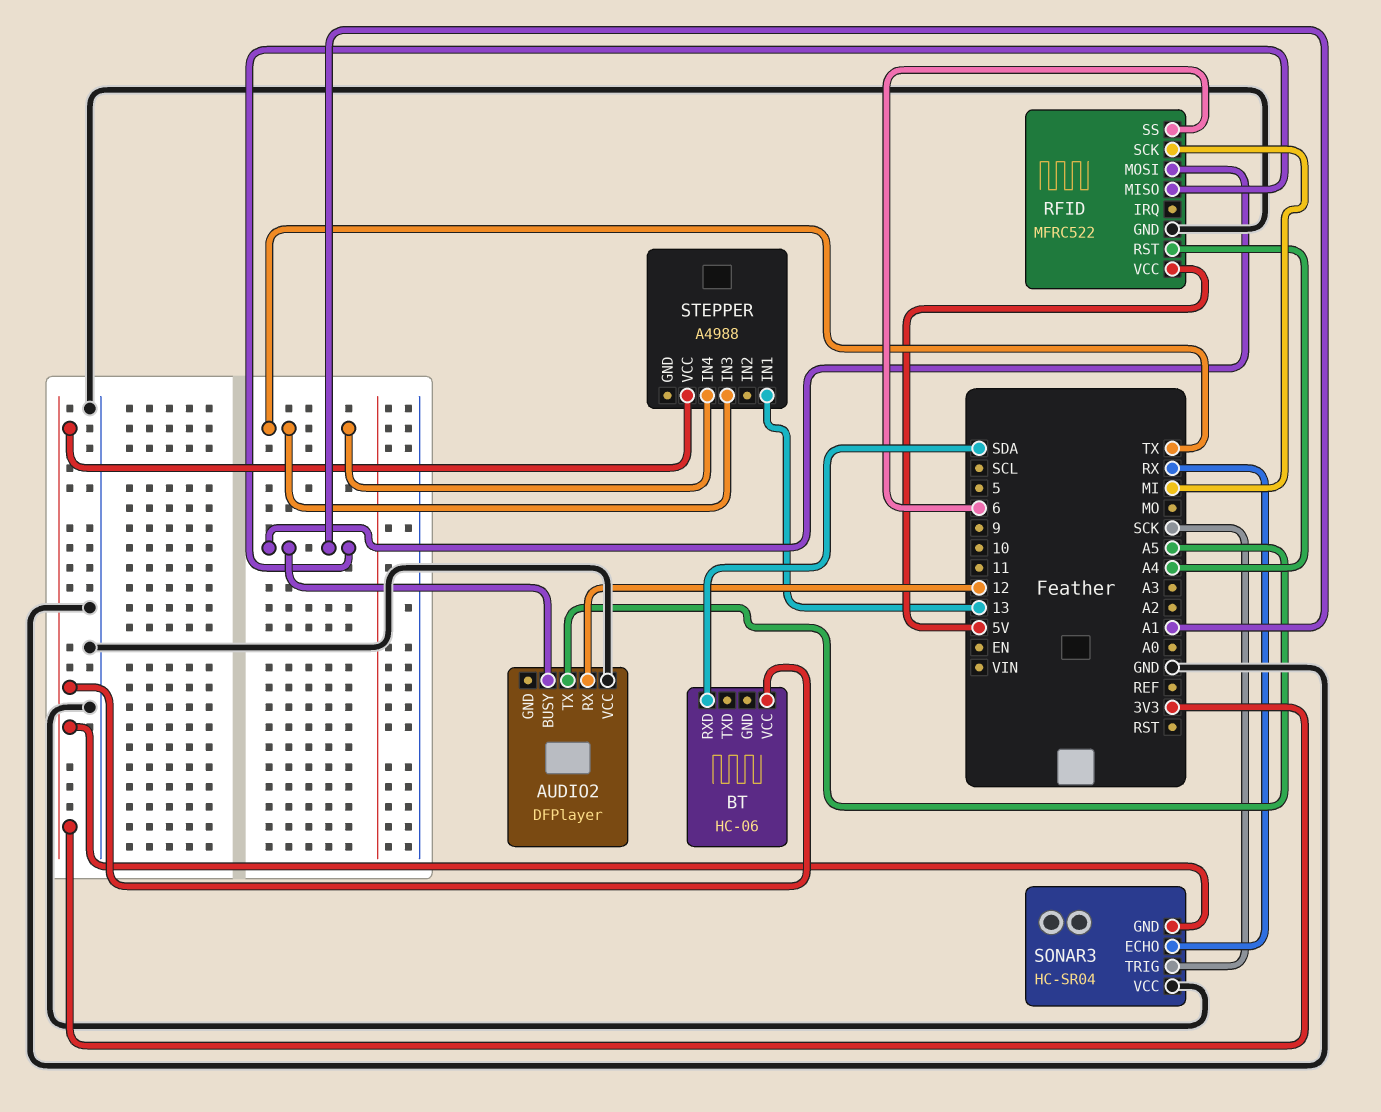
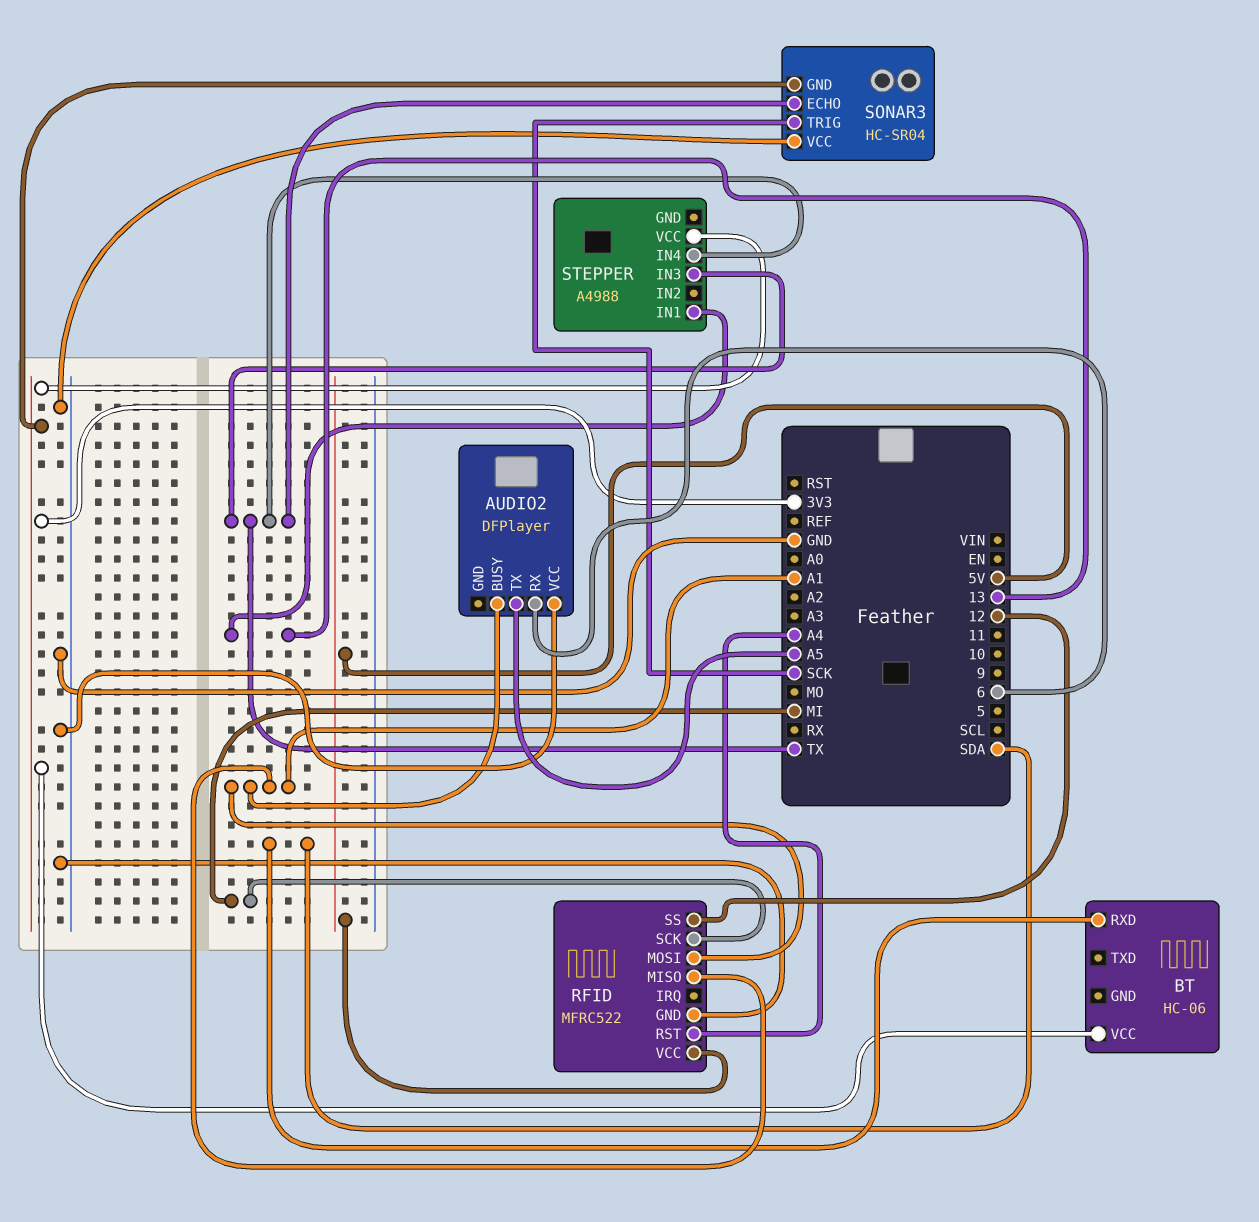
AUDIO2 pin RX: 12 -> 6
RFID pin SS: 6 -> 12
SONAR3 pin ECHO: RX -> TX

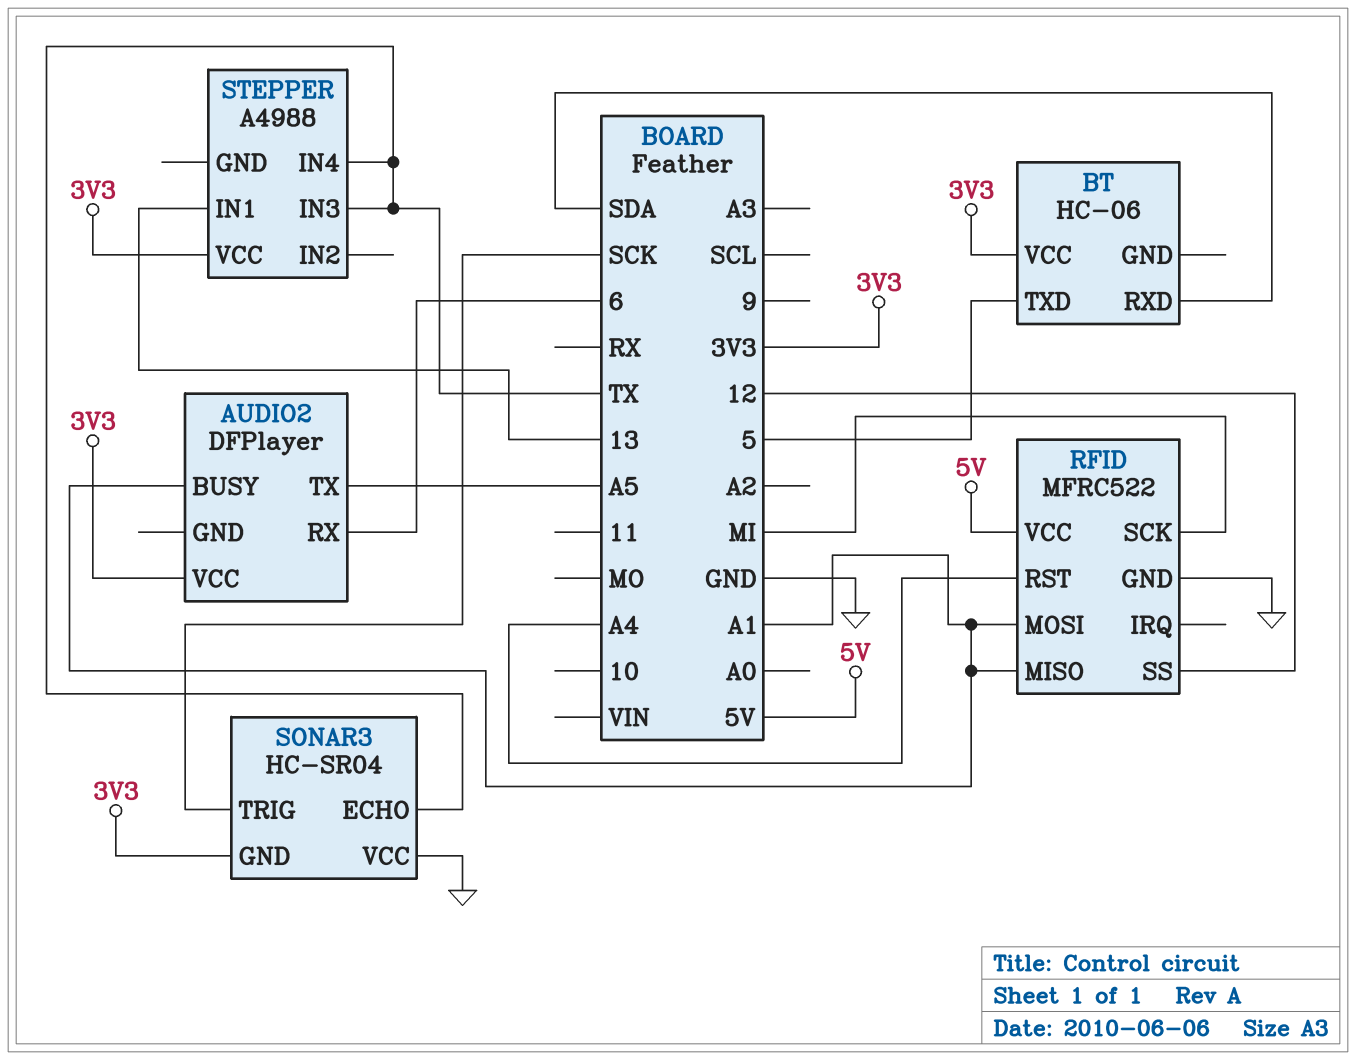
AUDIO2 pin VCC: GND -> 3V3
BT pin TXD: none -> 5

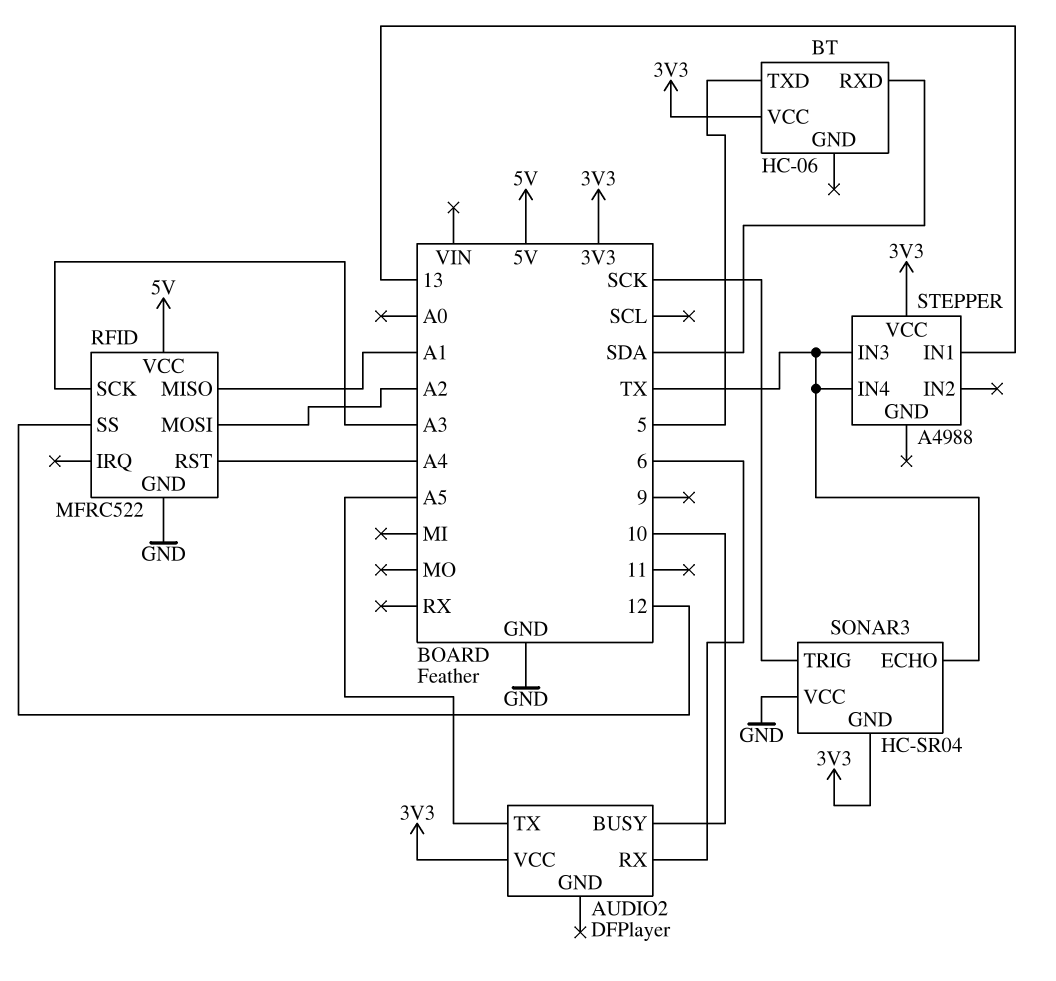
AUDIO2 pin BUSY: A1 -> 10
RFID pin MOSI: A1 -> A2
RFID pin SCK: MI -> A3

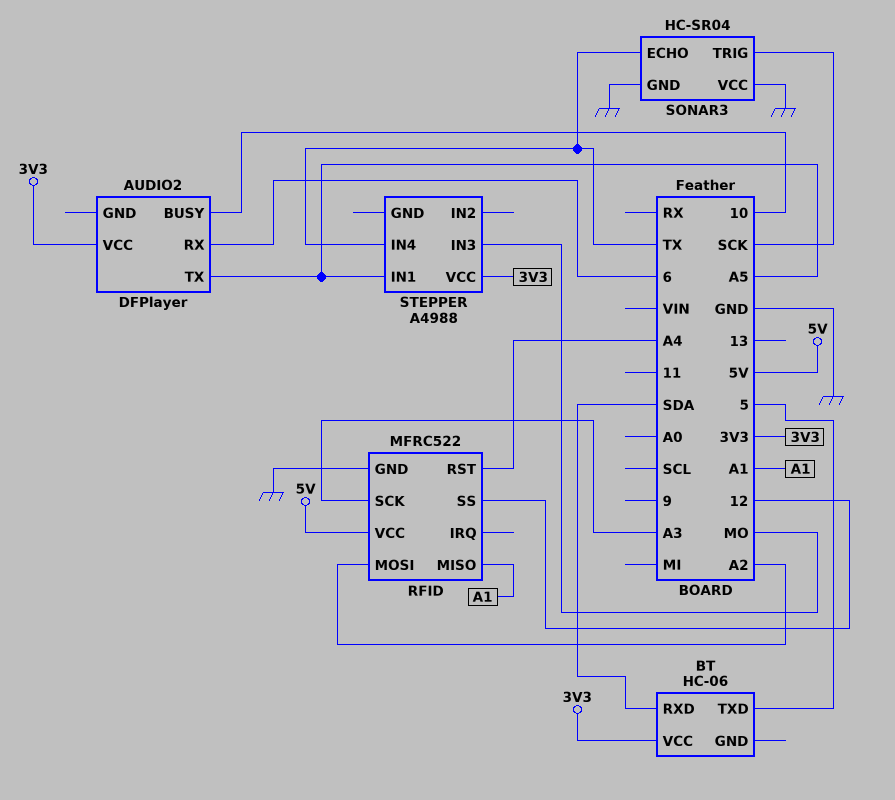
SONAR3 pin GND: 3V3 -> GND
STEPPER pin IN1: 13 -> A5
STEPPER pin IN3: TX -> MO

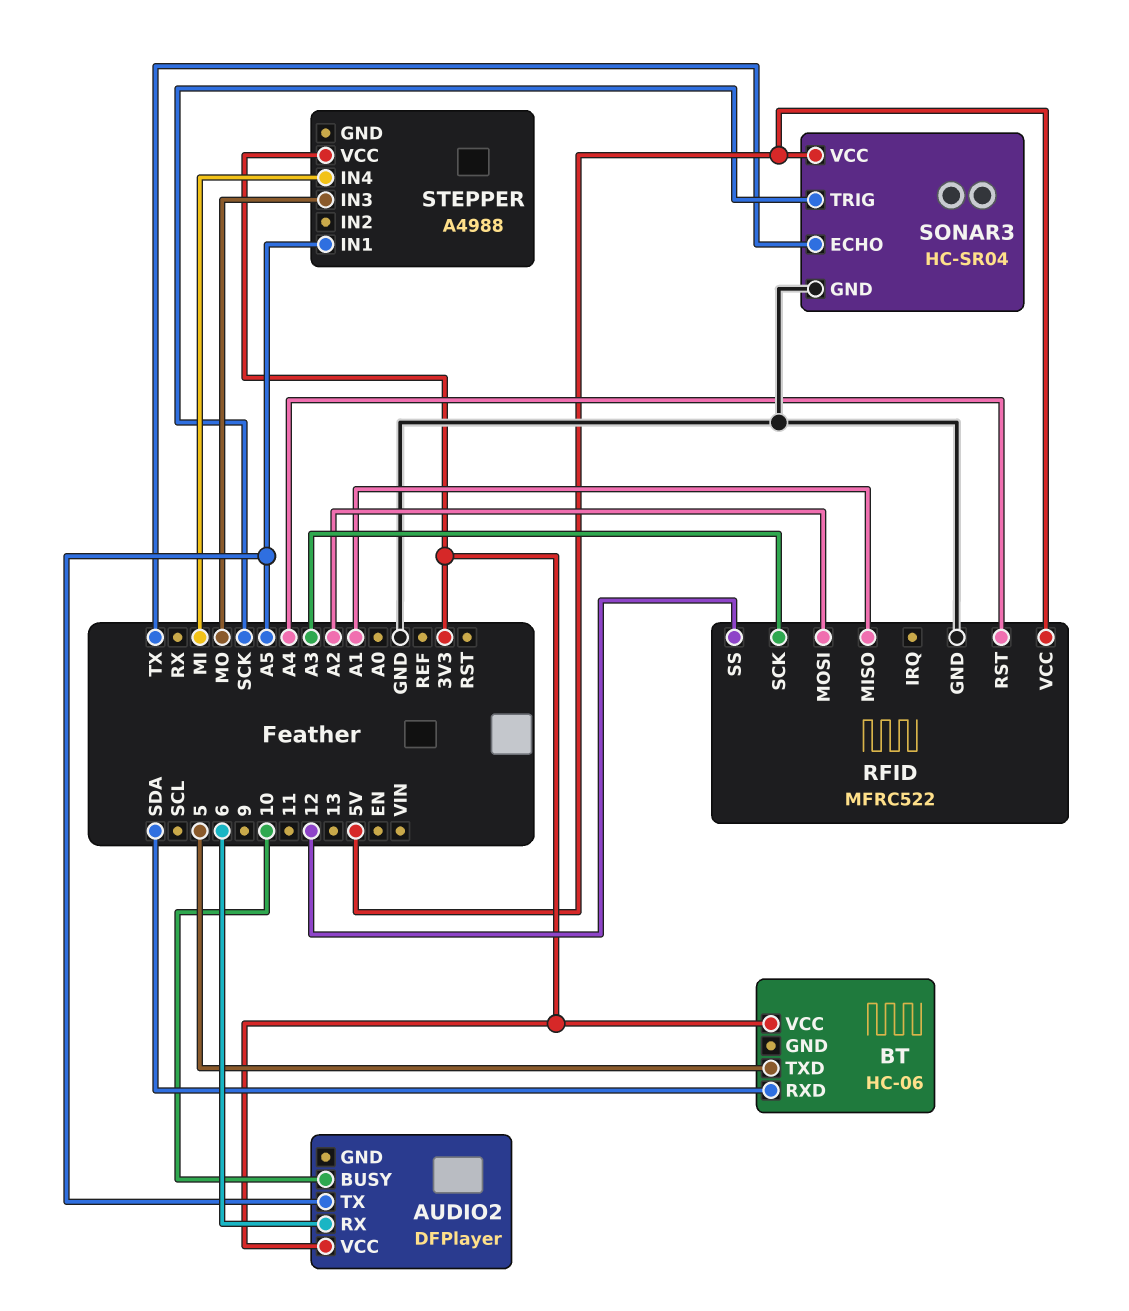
SONAR3 pin VCC: GND -> 5V
STEPPER pin IN4: TX -> MI

